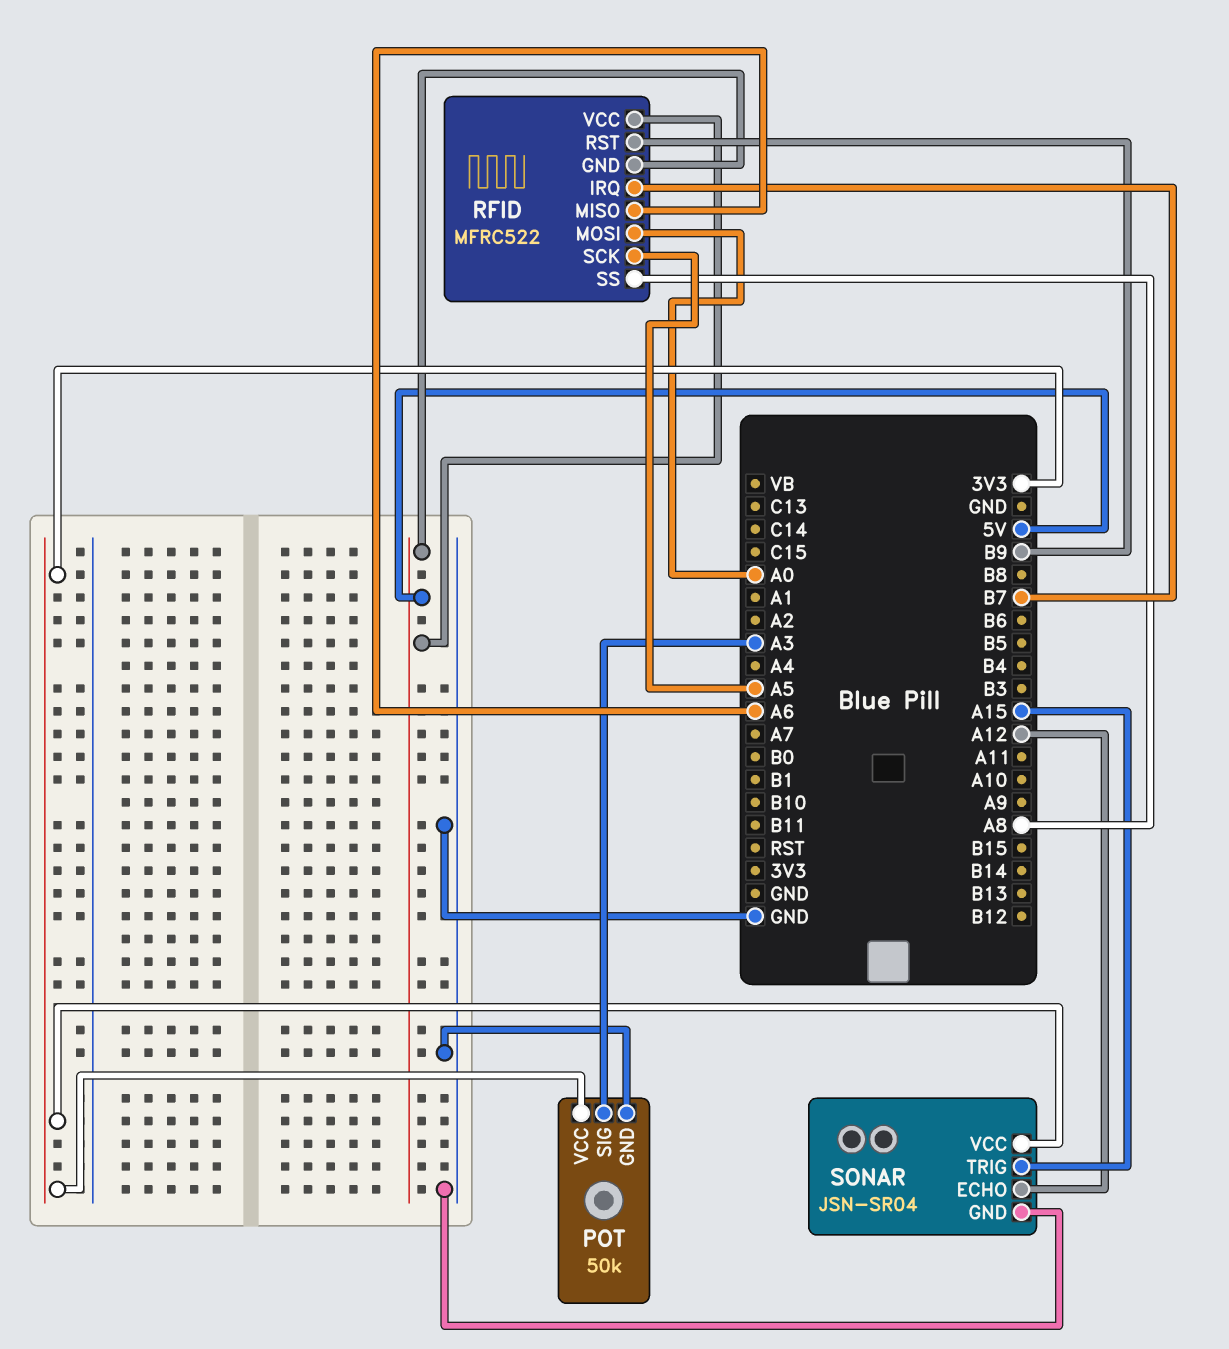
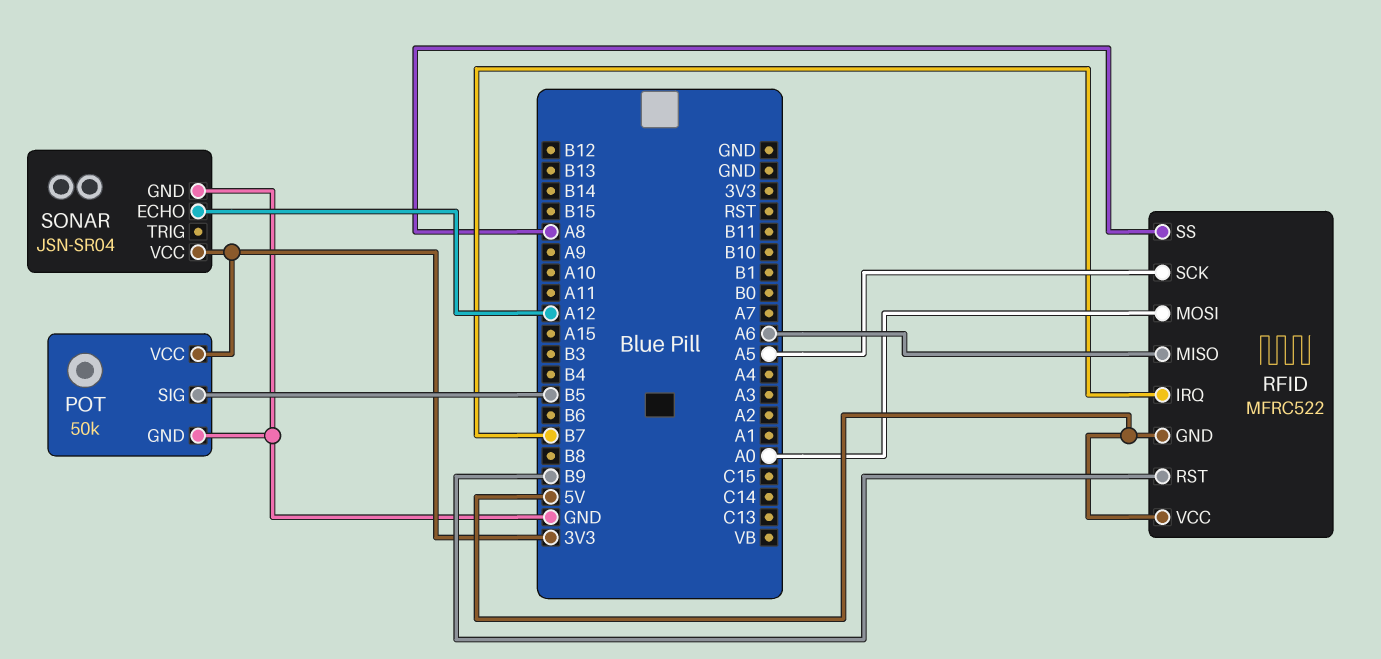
POT pin SIG: A3 -> B5
SONAR pin TRIG: A15 -> none

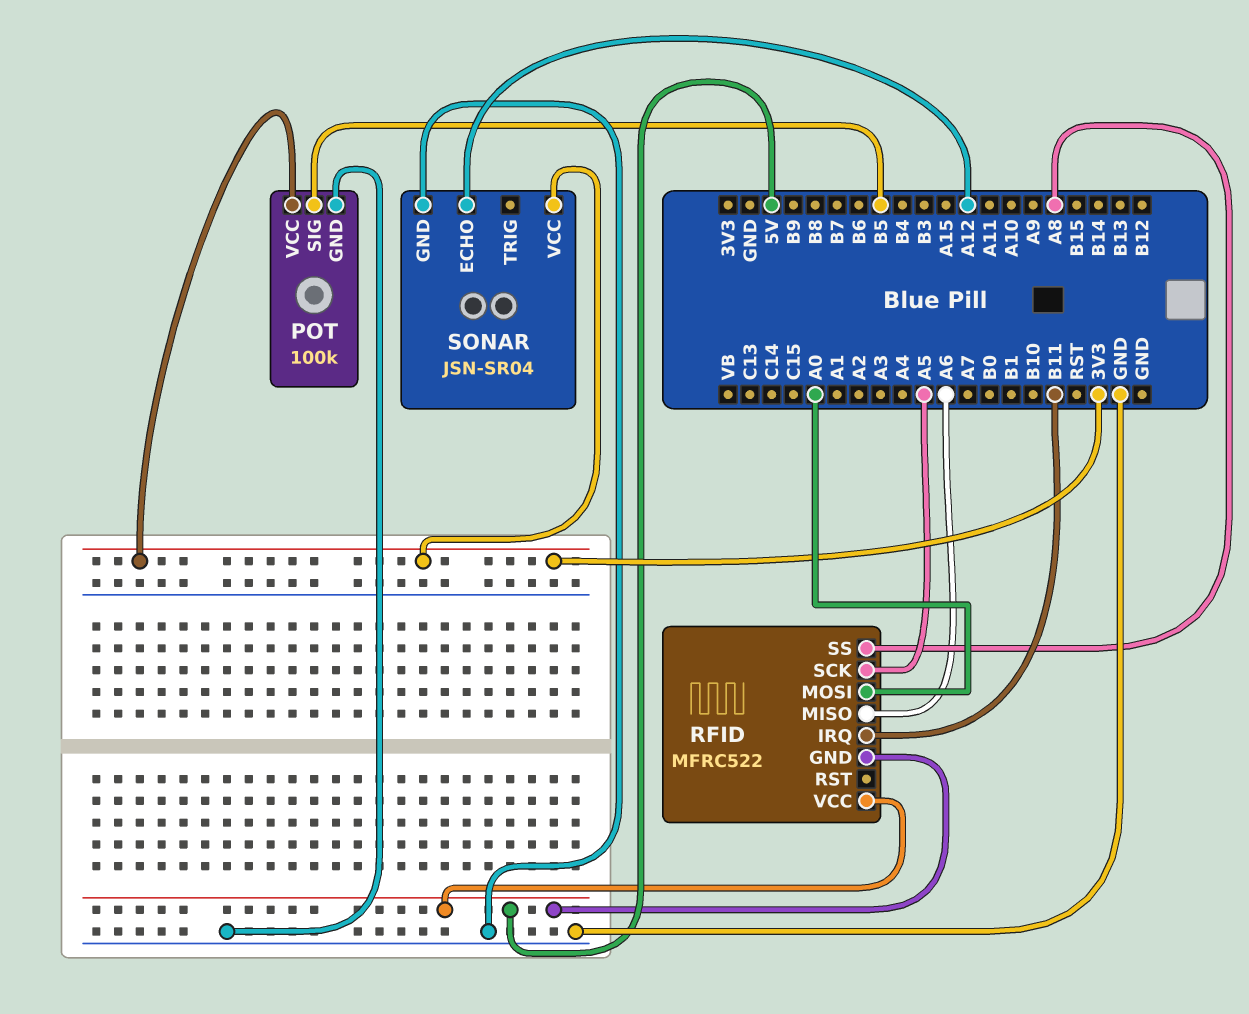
POT: 50k -> 100k
RFID pin IRQ: B7 -> B11
RFID pin RST: B9 -> none

